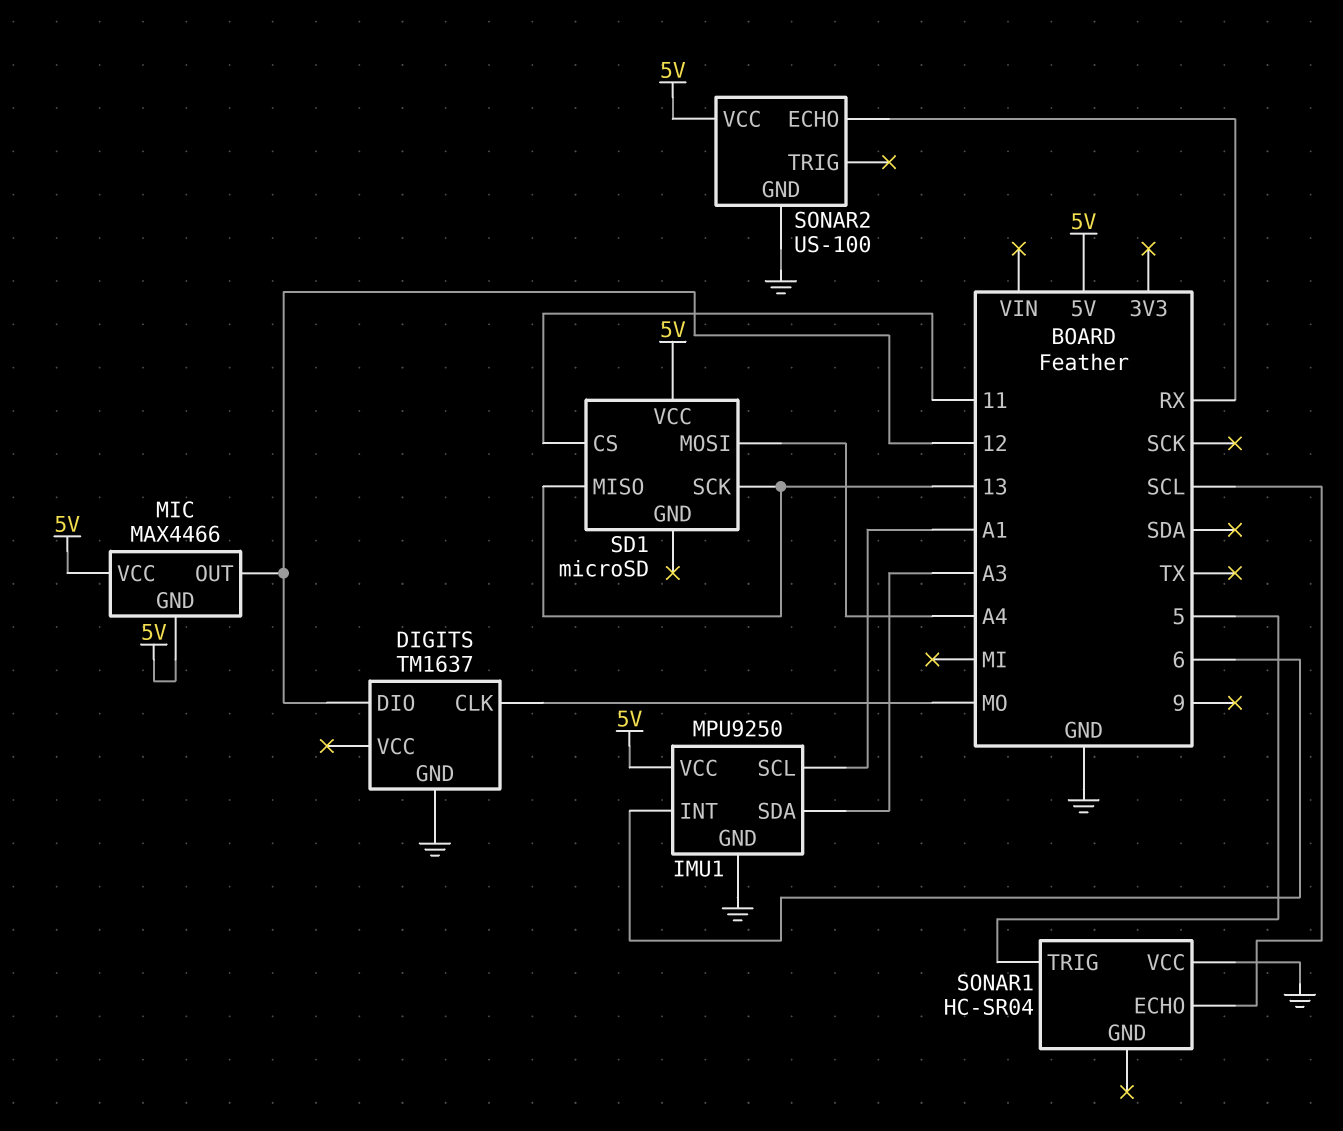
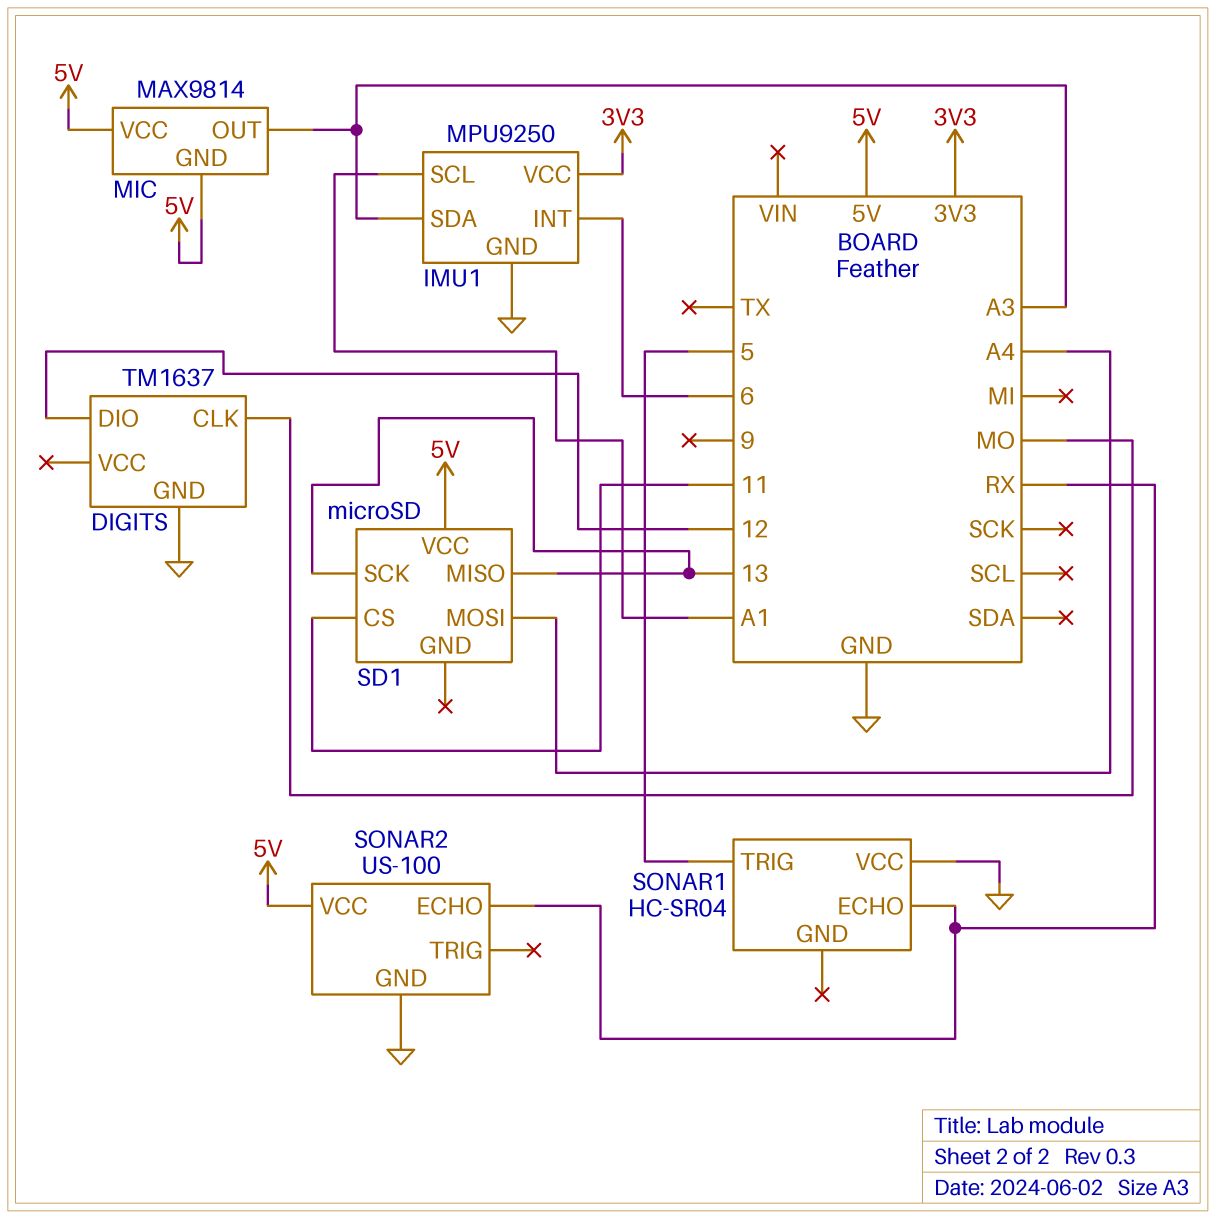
IMU1 pin VCC: 5V -> 3V3
MIC: MAX4466 -> MAX9814
MIC pin OUT: 12 -> A3
SONAR1 pin ECHO: SCL -> RX

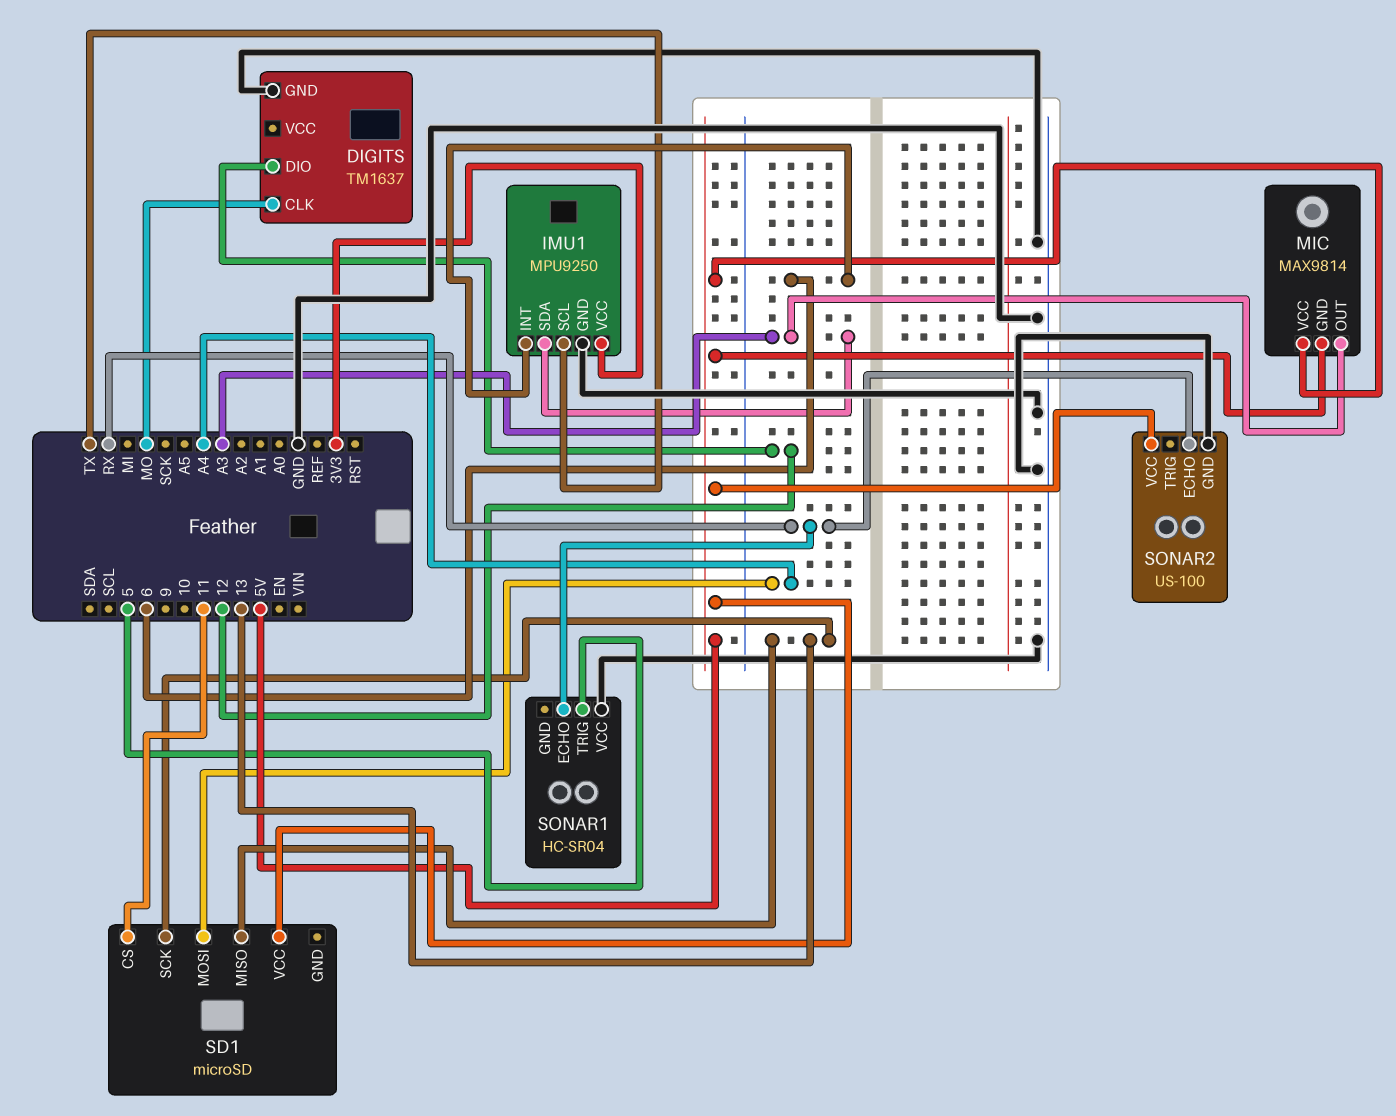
IMU1 pin SCL: A1 -> TX

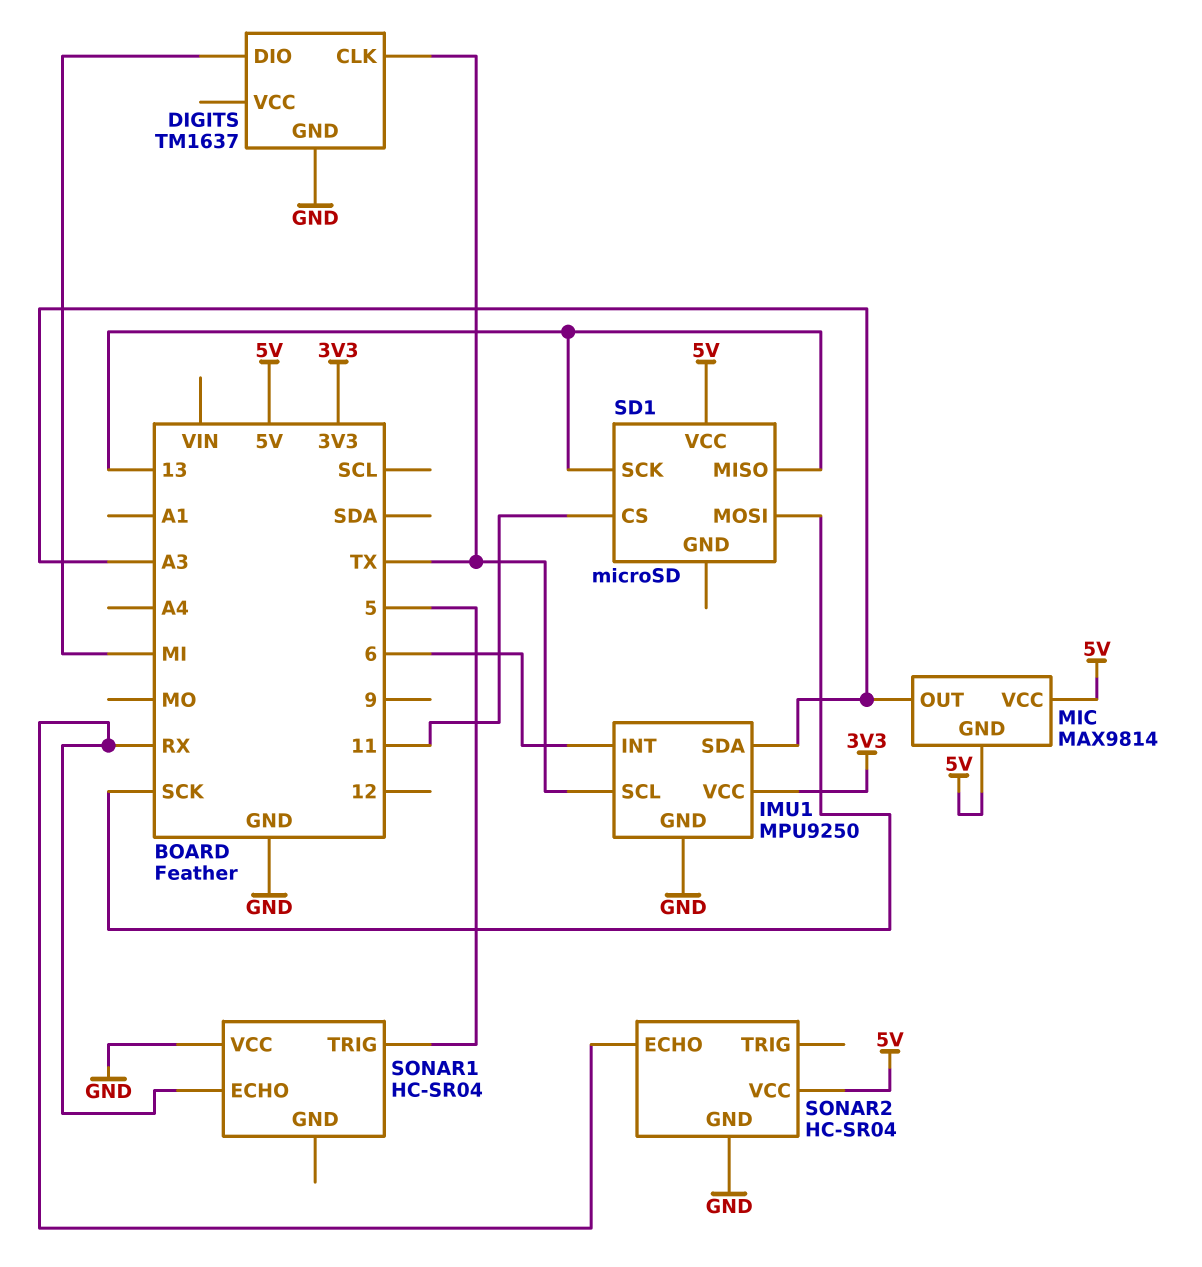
DIGITS pin CLK: MO -> TX
DIGITS pin DIO: 12 -> MI
SD1 pin MOSI: A4 -> SCK
SONAR2: US-100 -> HC-SR04

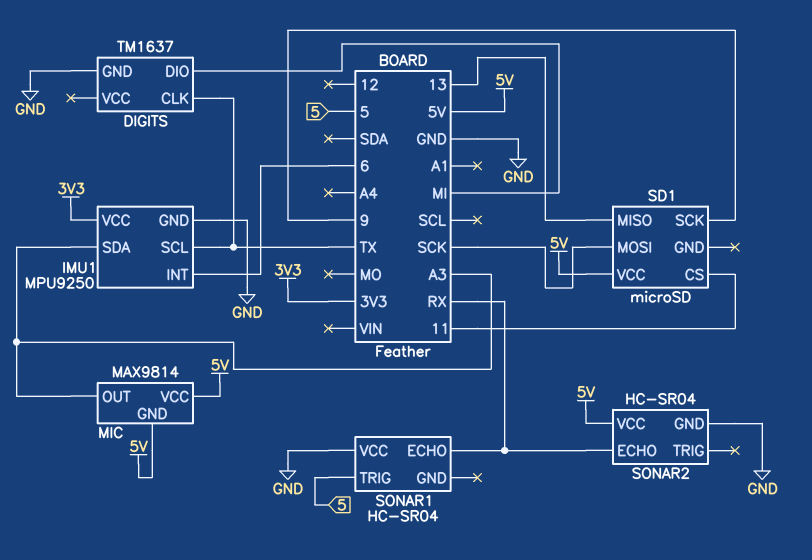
SD1 pin SCK: 13 -> 9

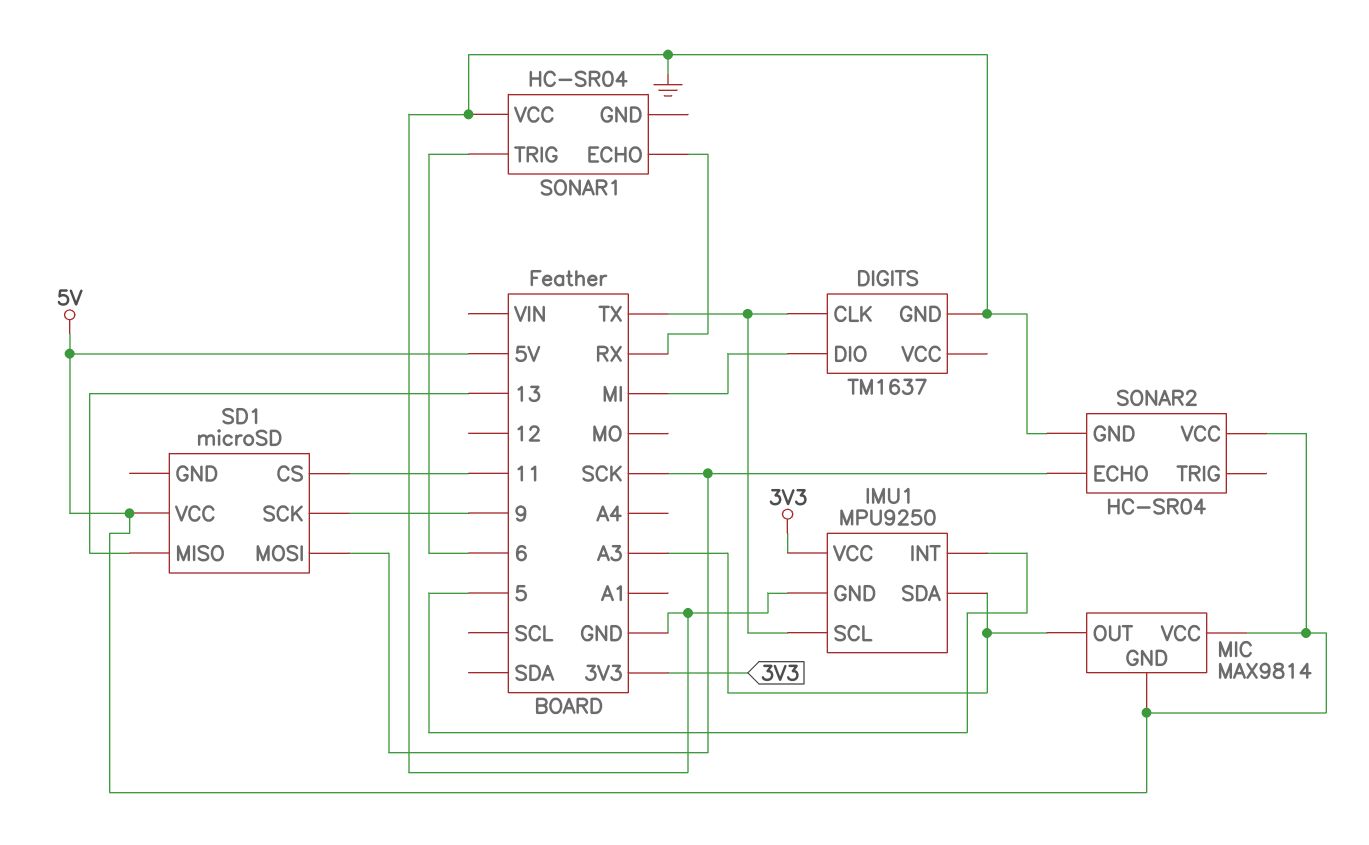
IMU1 pin INT: 6 -> 5
SONAR1 pin TRIG: 5 -> 6
SONAR2 pin ECHO: RX -> SCK

